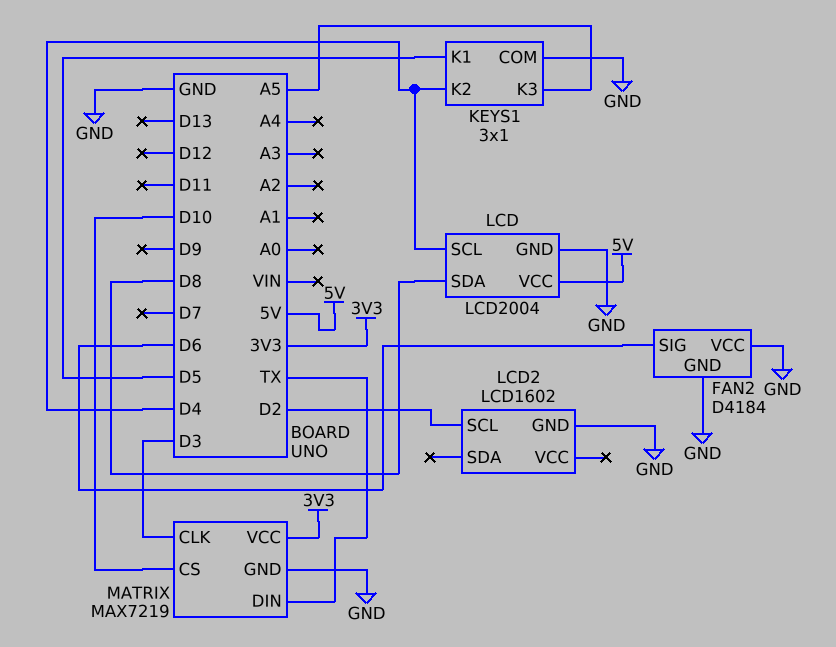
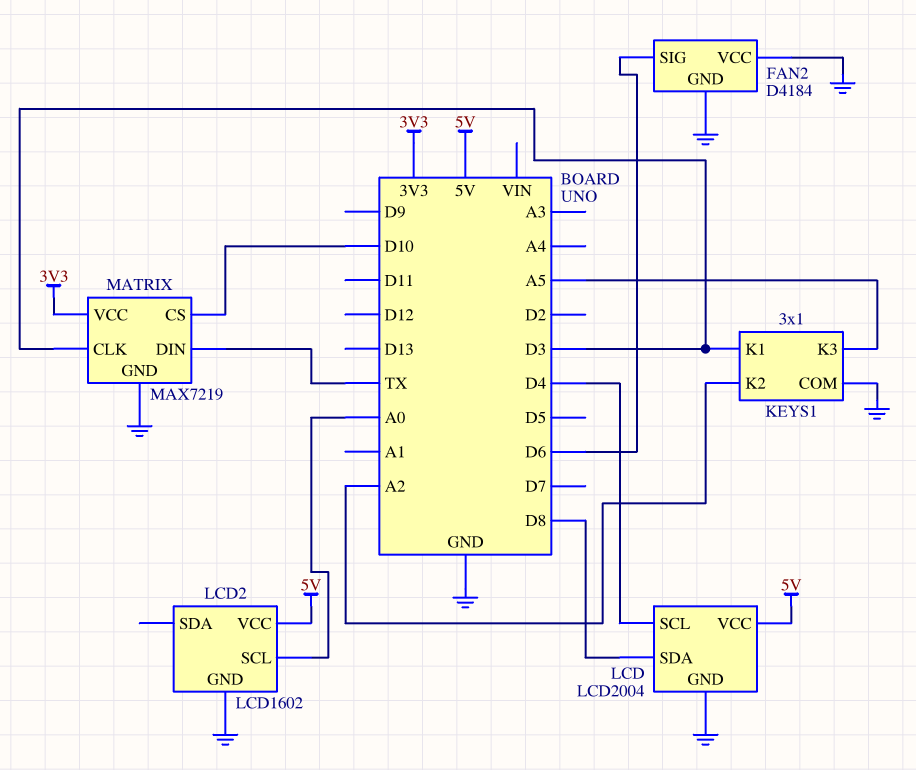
KEYS1 pin K1: D5 -> D3
KEYS1 pin K2: D4 -> A2
LCD2 pin SCL: D2 -> A0
LCD2 pin VCC: none -> 5V

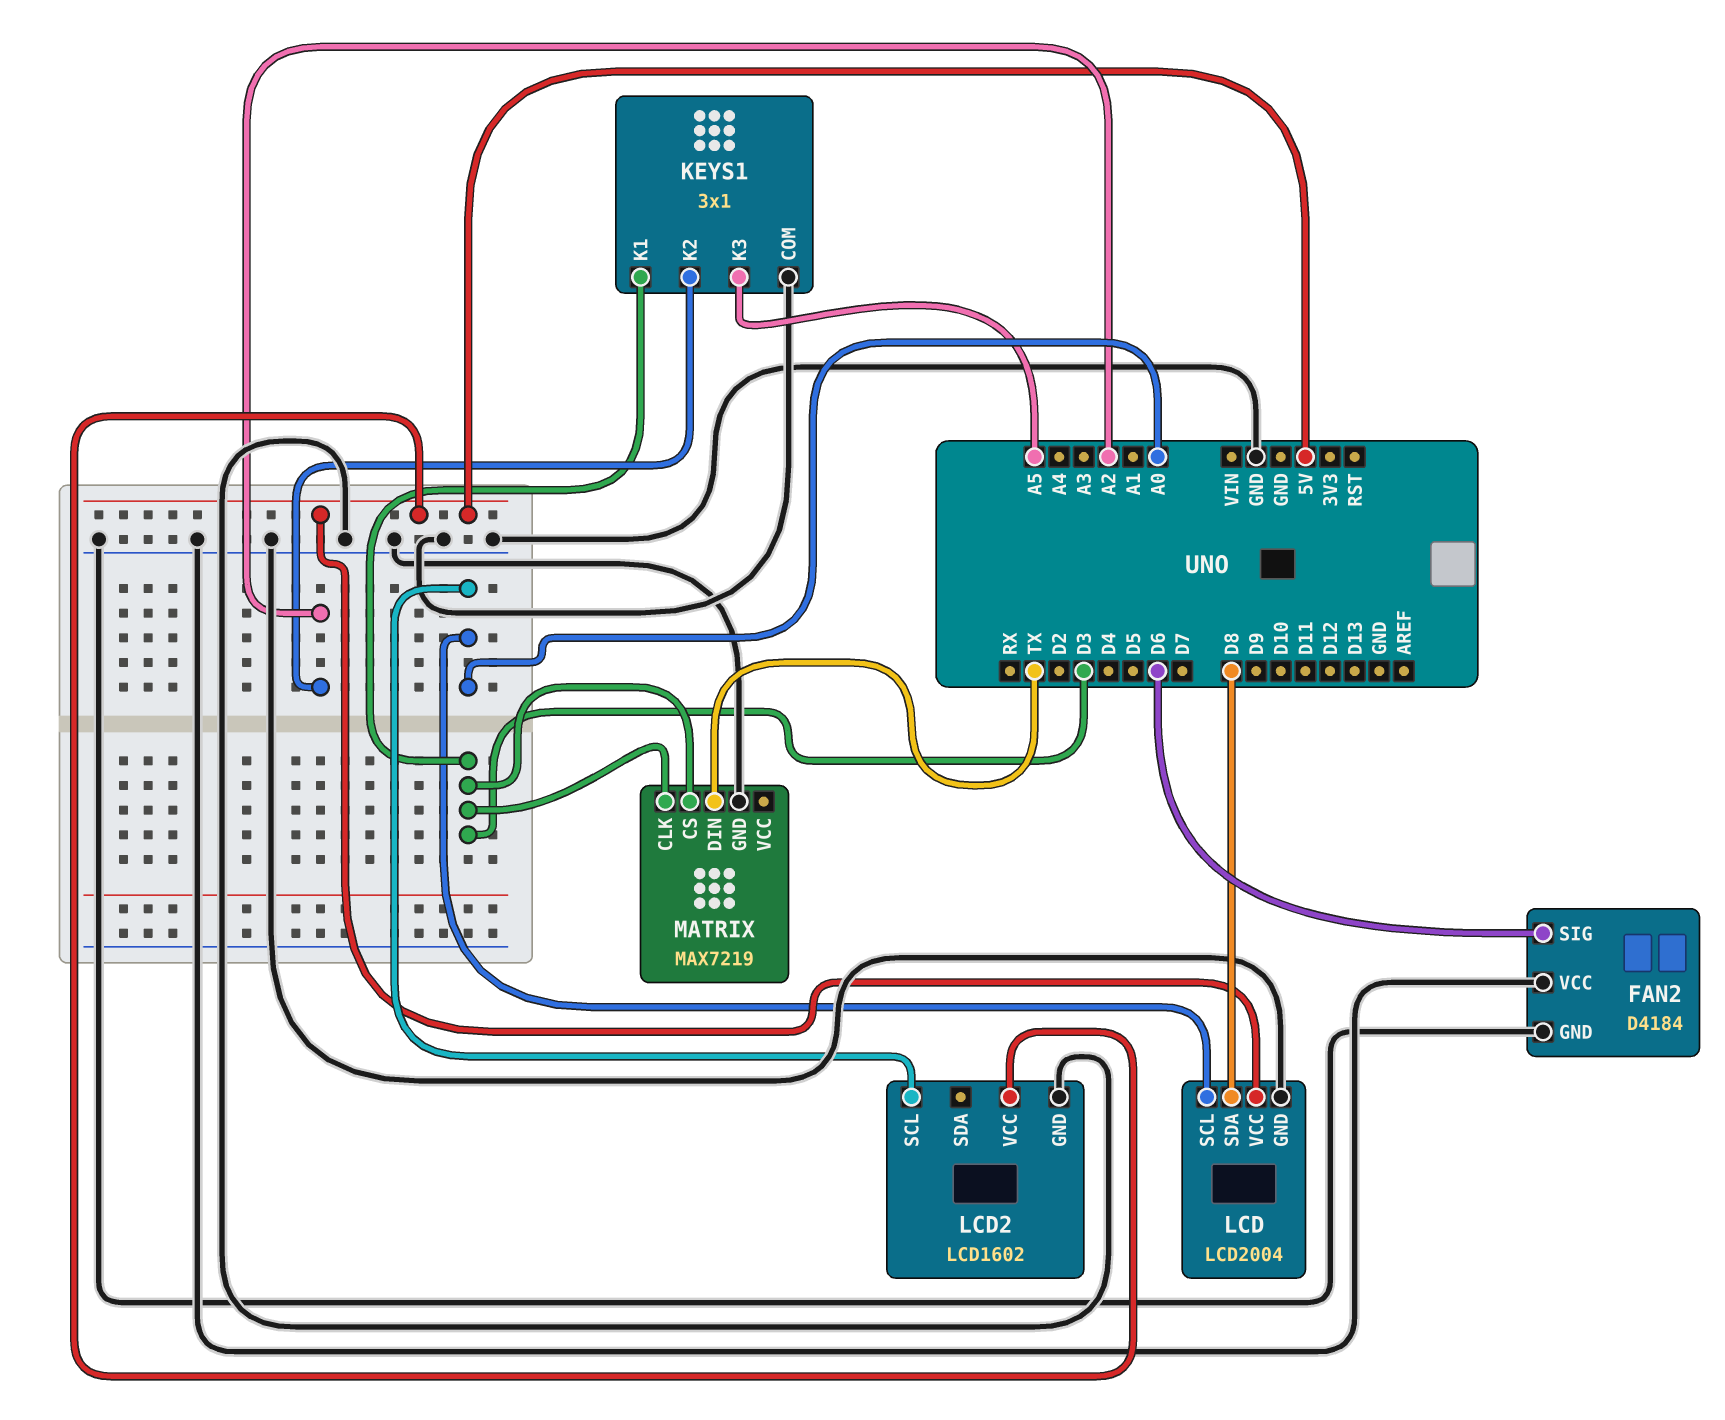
LCD pin SCL: D4 -> A0
MATRIX pin CS: D10 -> D3
MATRIX pin VCC: 3V3 -> none

